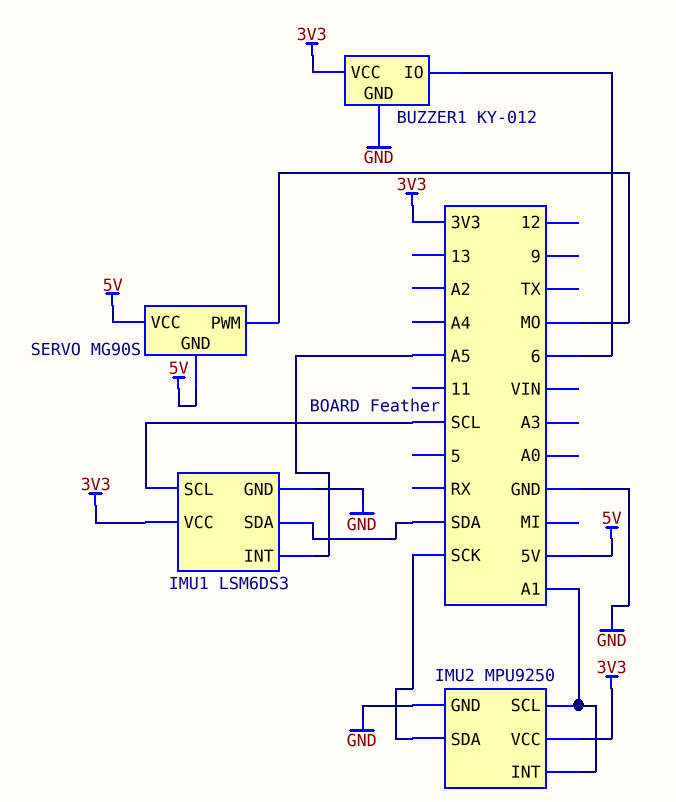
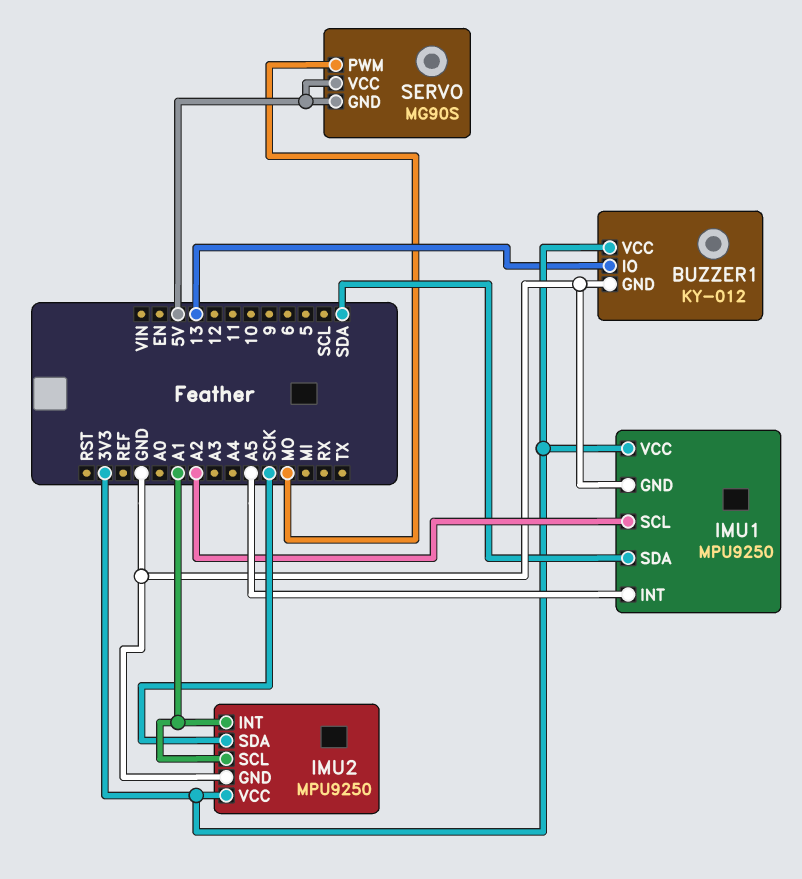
BUZZER1 pin IO: 6 -> 13
IMU1: LSM6DS3 -> MPU9250
IMU1 pin SCL: SCL -> A2

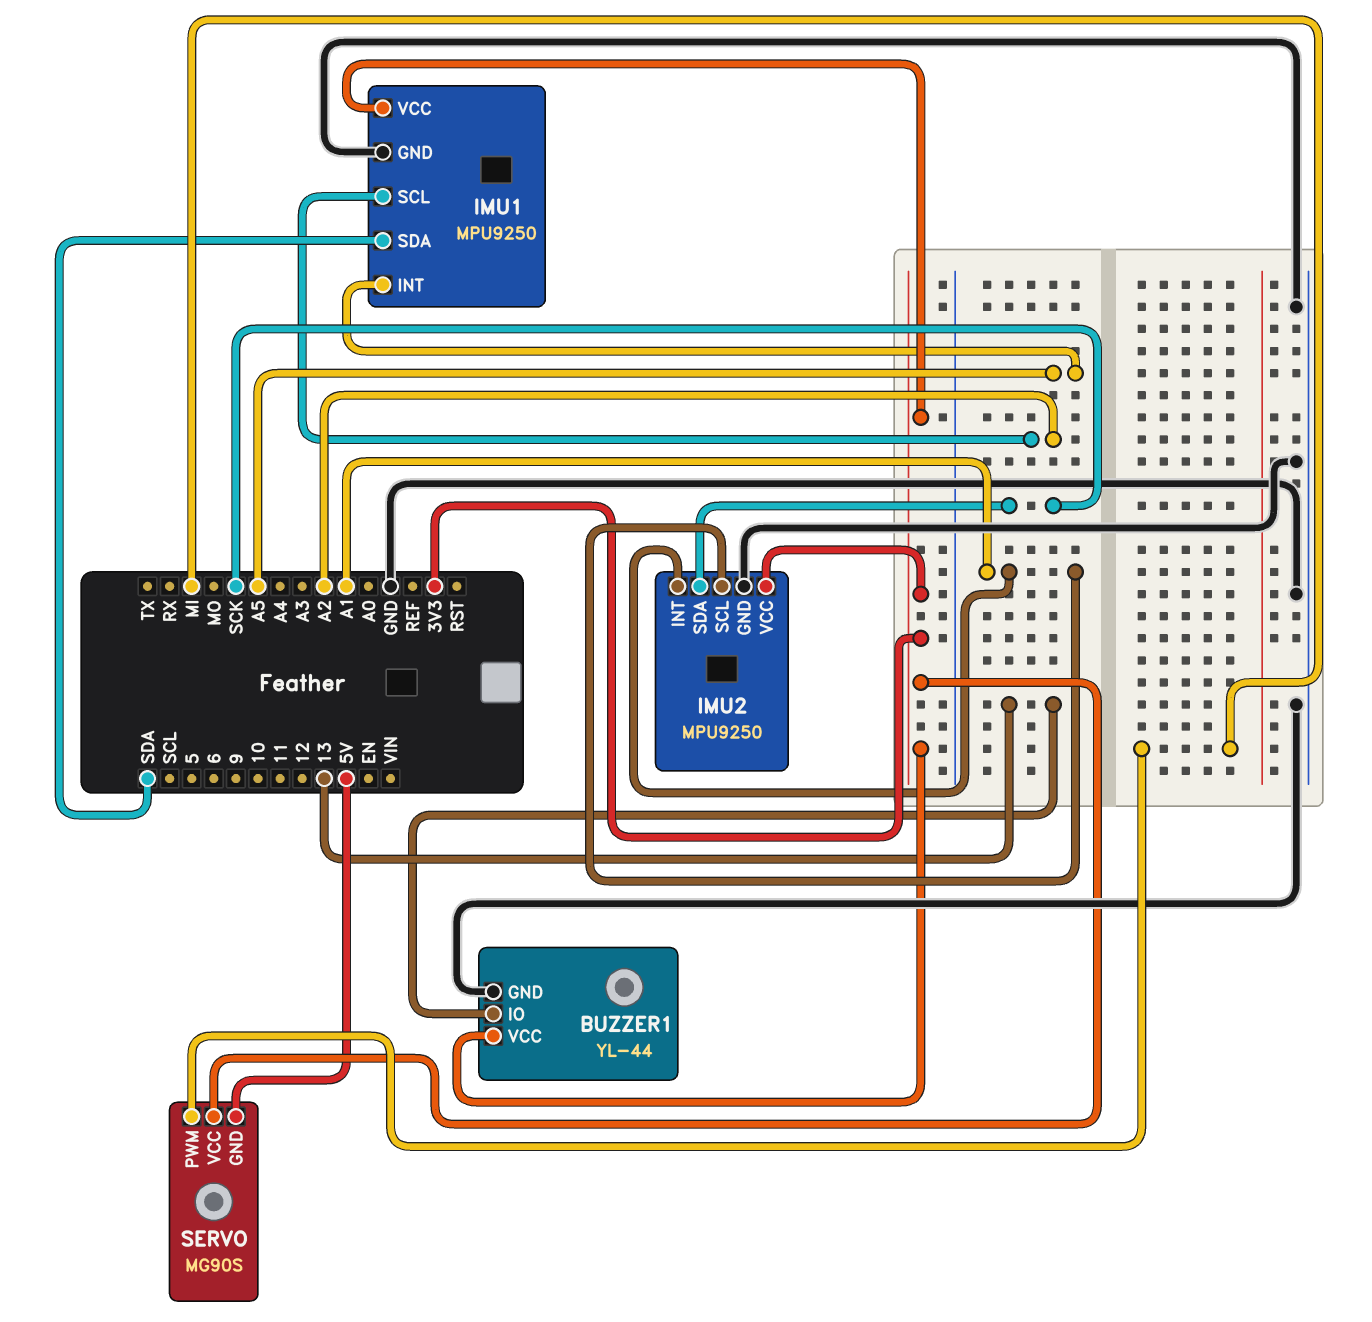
BUZZER1: KY-012 -> YL-44
SERVO pin PWM: MO -> MI
SERVO pin VCC: 5V -> 3V3

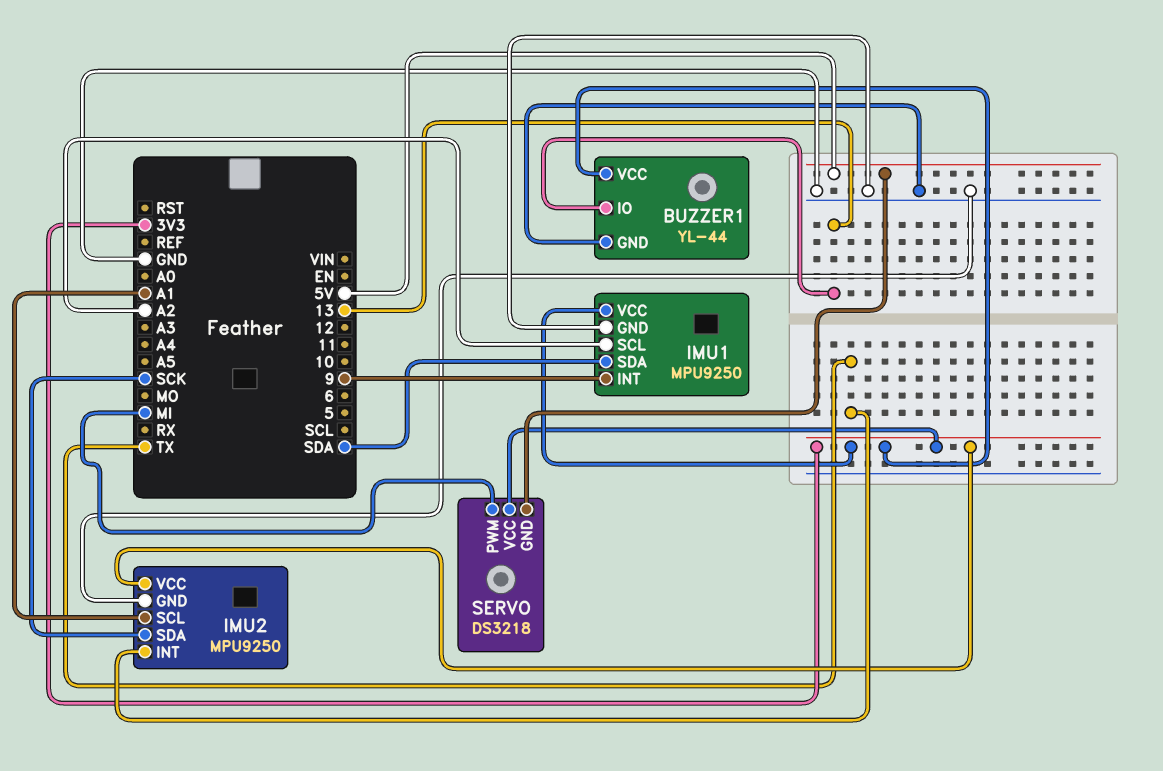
IMU1 pin INT: A5 -> 9
IMU2 pin INT: A1 -> TX
SERVO: MG90S -> DS3218

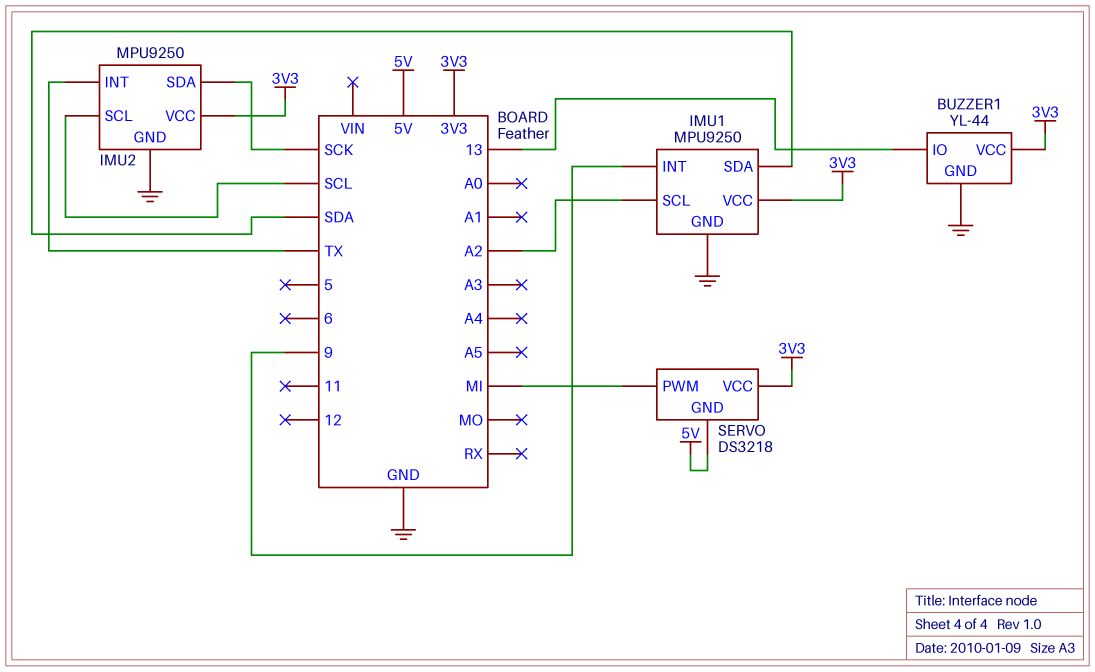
IMU2 pin SCL: A1 -> SCL

